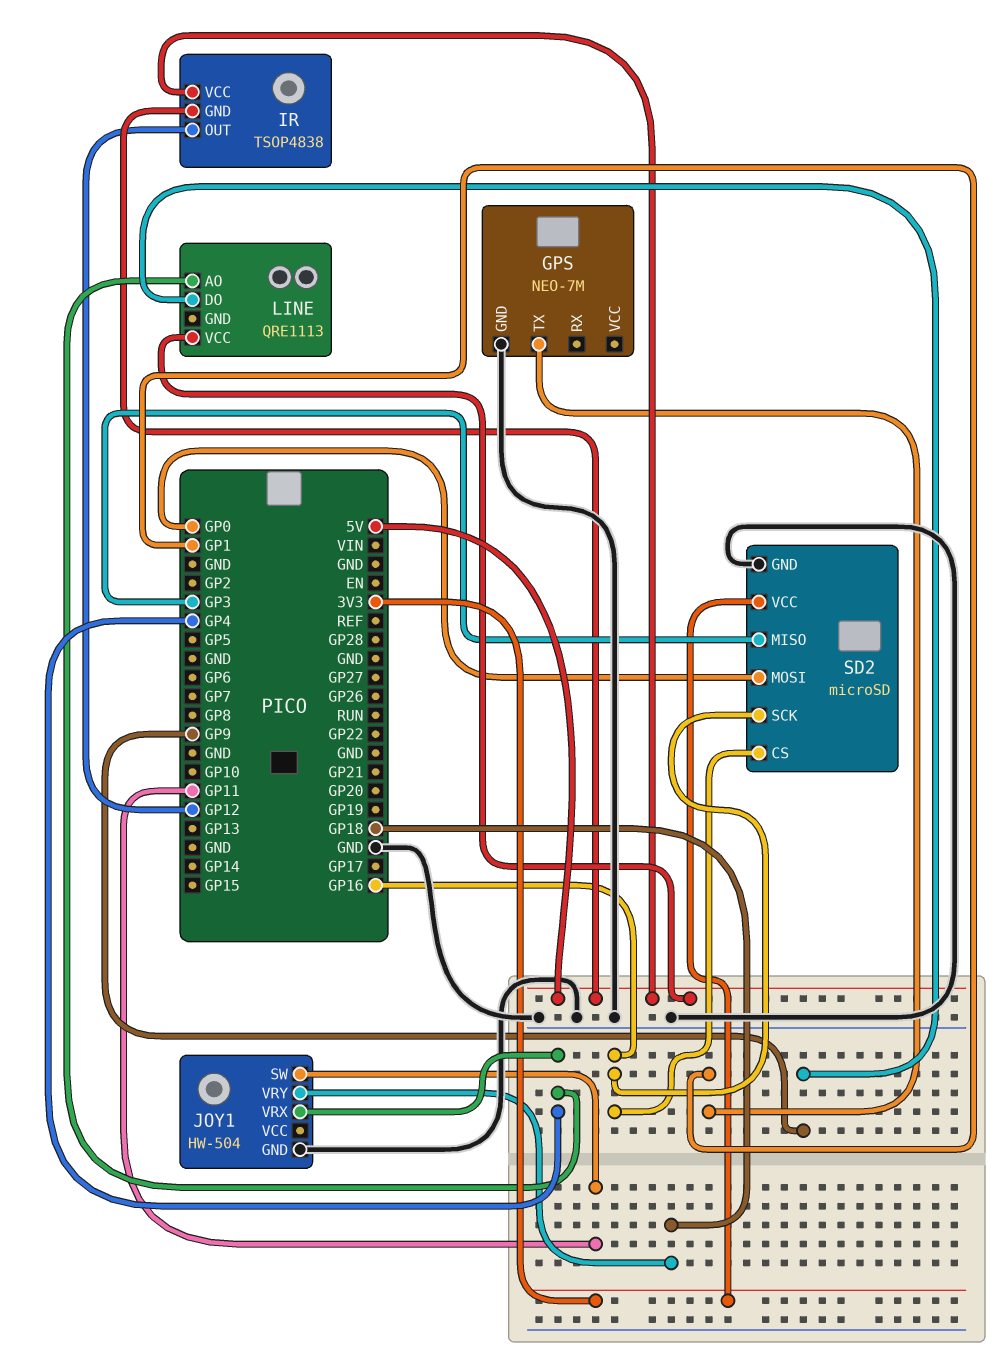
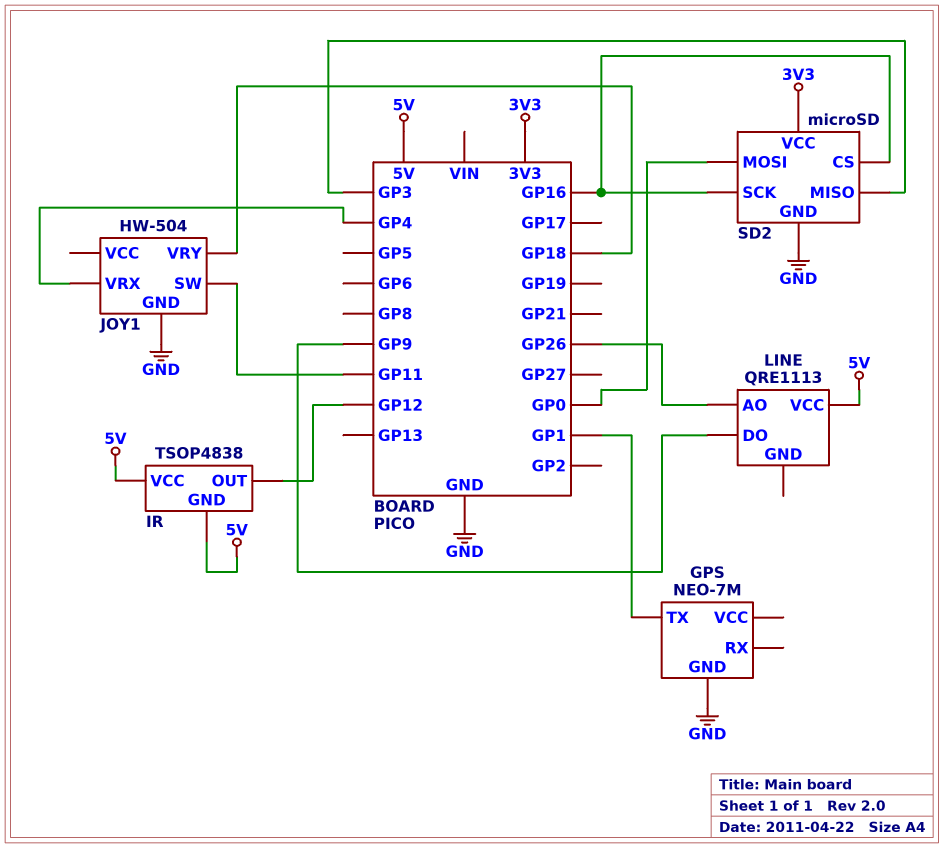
LINE pin AO: GP4 -> GP26

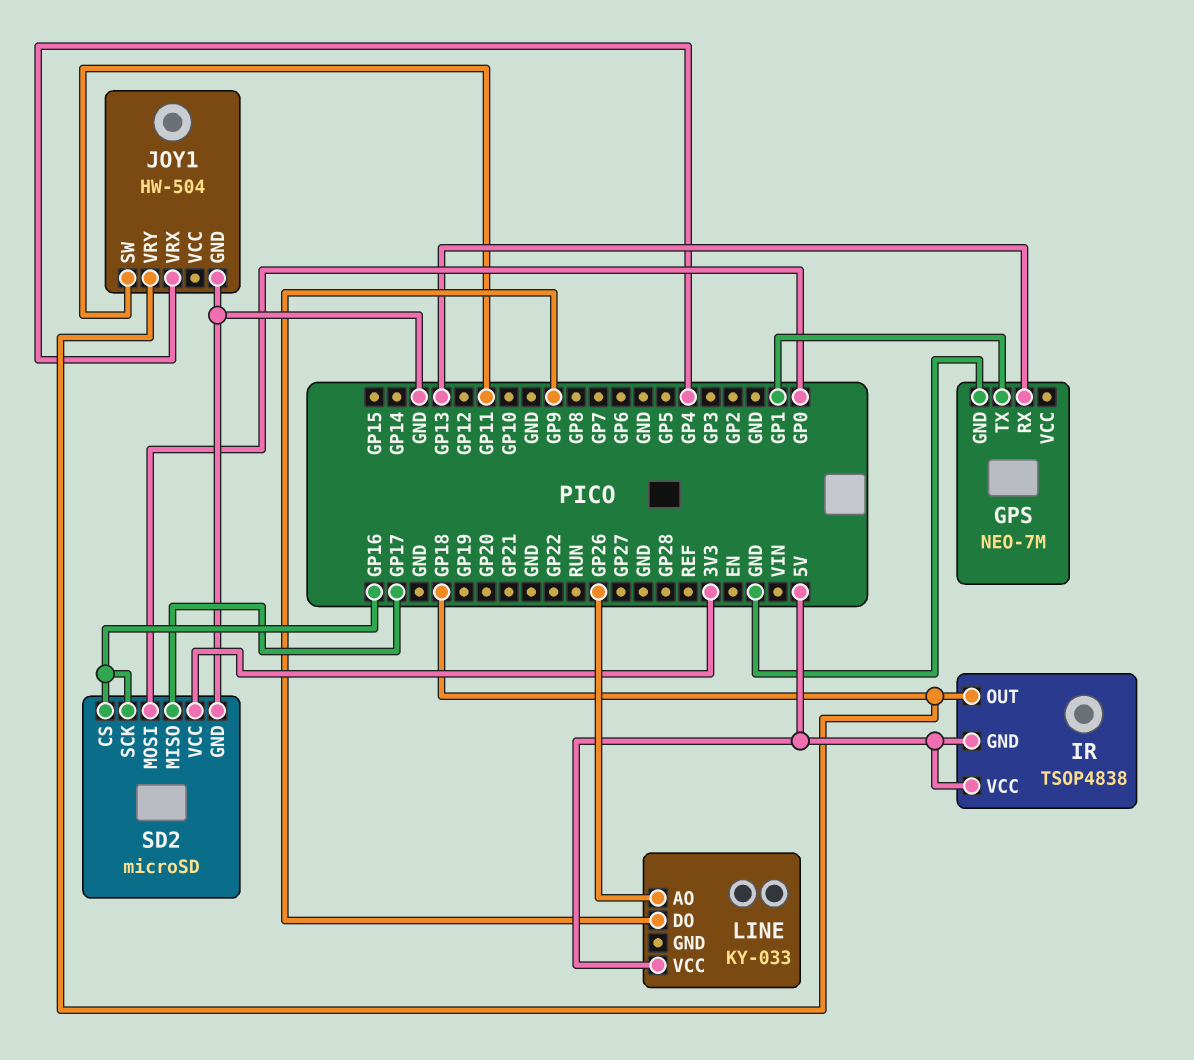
GPS pin RX: none -> GP13
IR pin OUT: GP12 -> GP18
LINE: QRE1113 -> KY-033
SD2 pin MISO: GP3 -> GP17

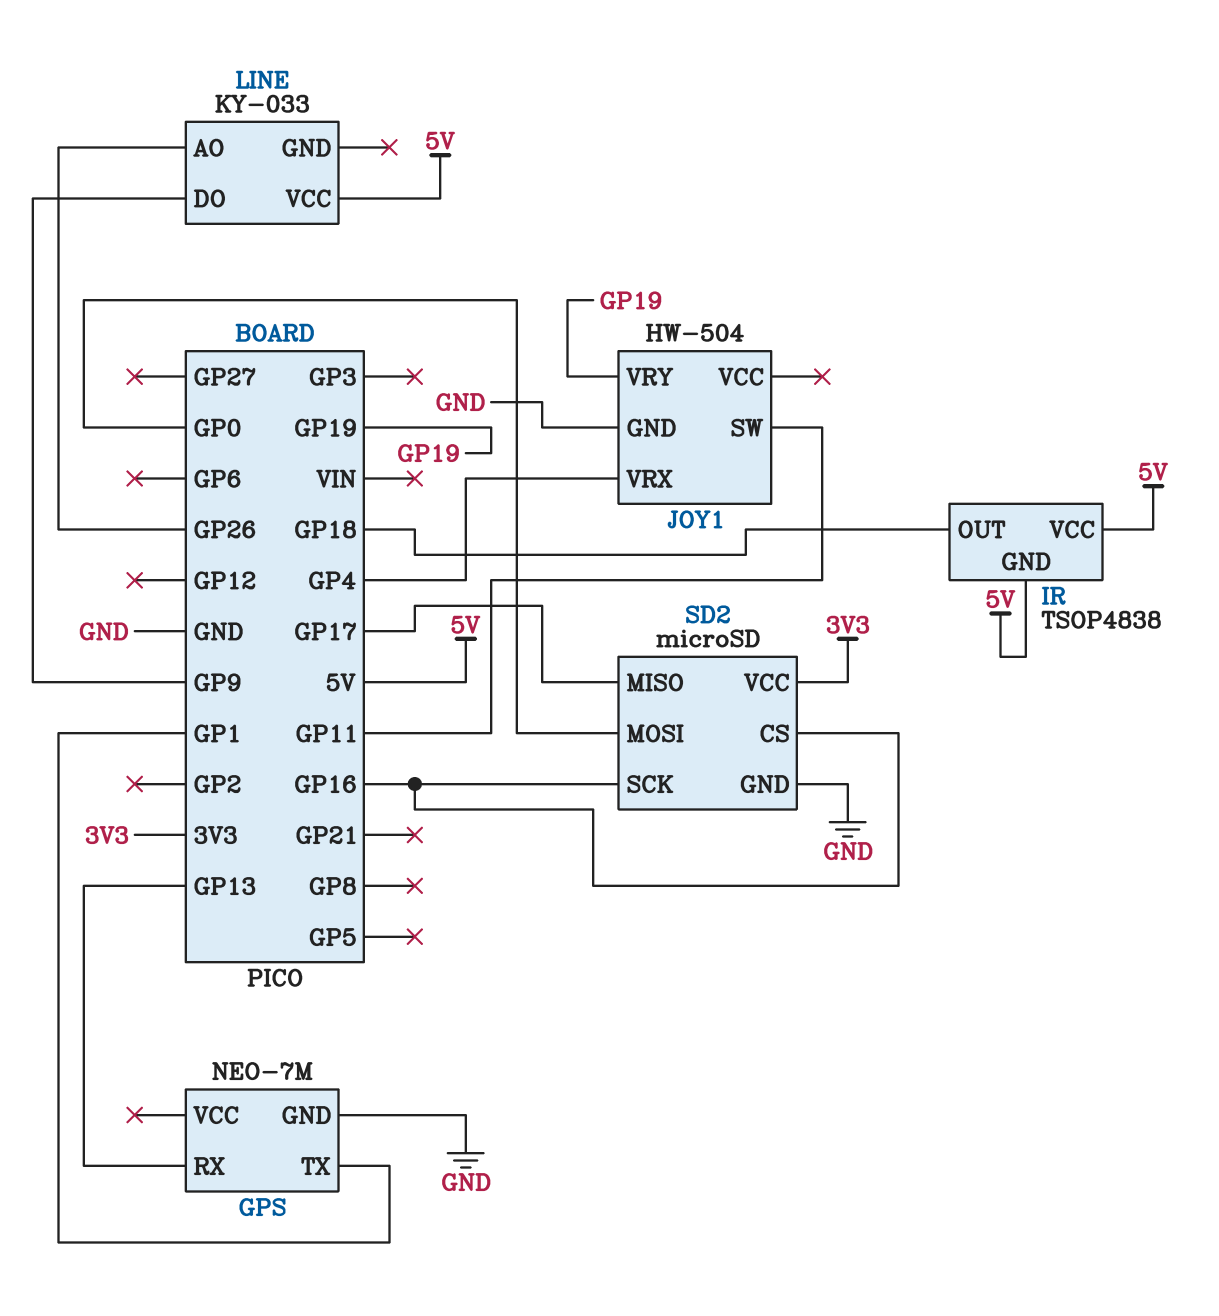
JOY1 pin VRY: GP18 -> GP19

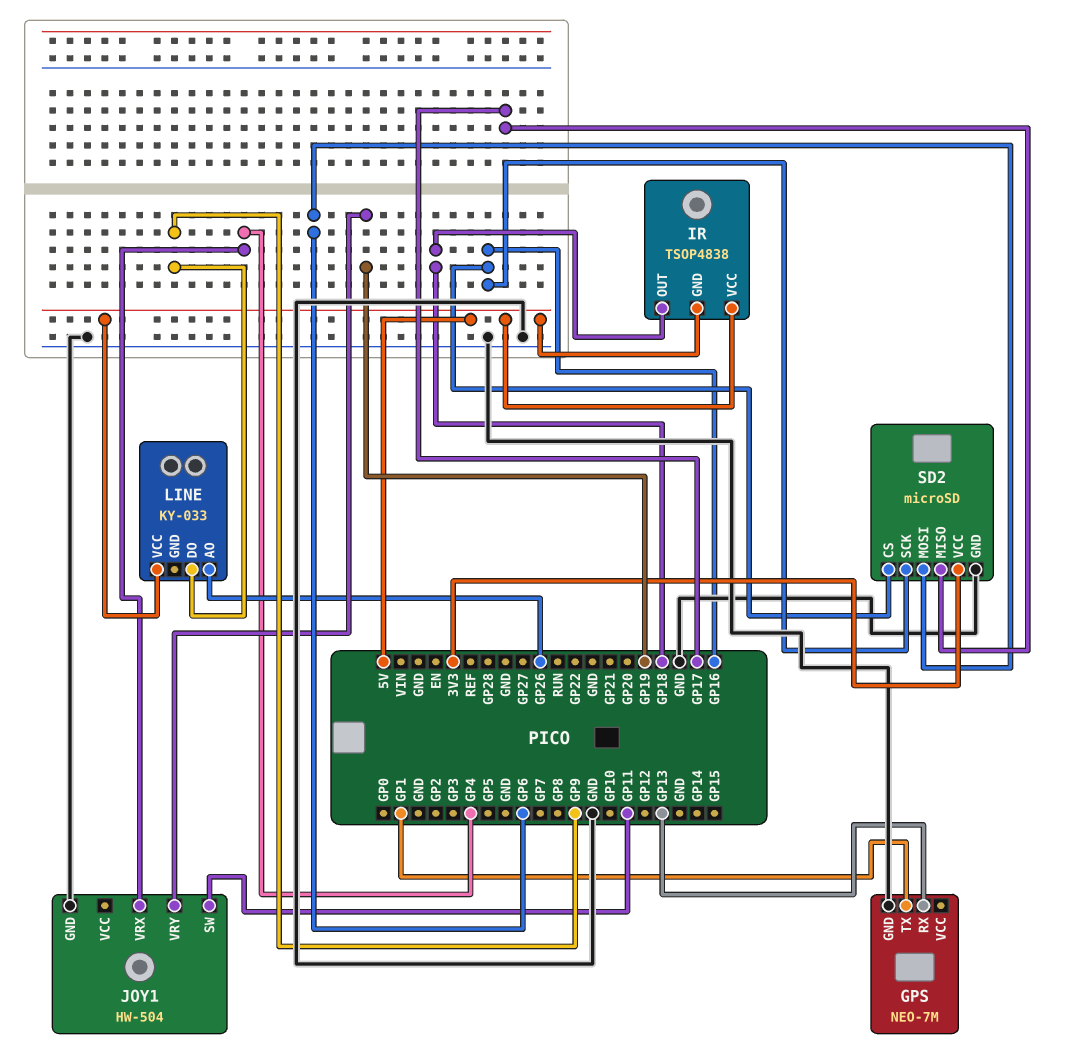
SD2 pin MOSI: GP0 -> GP6

